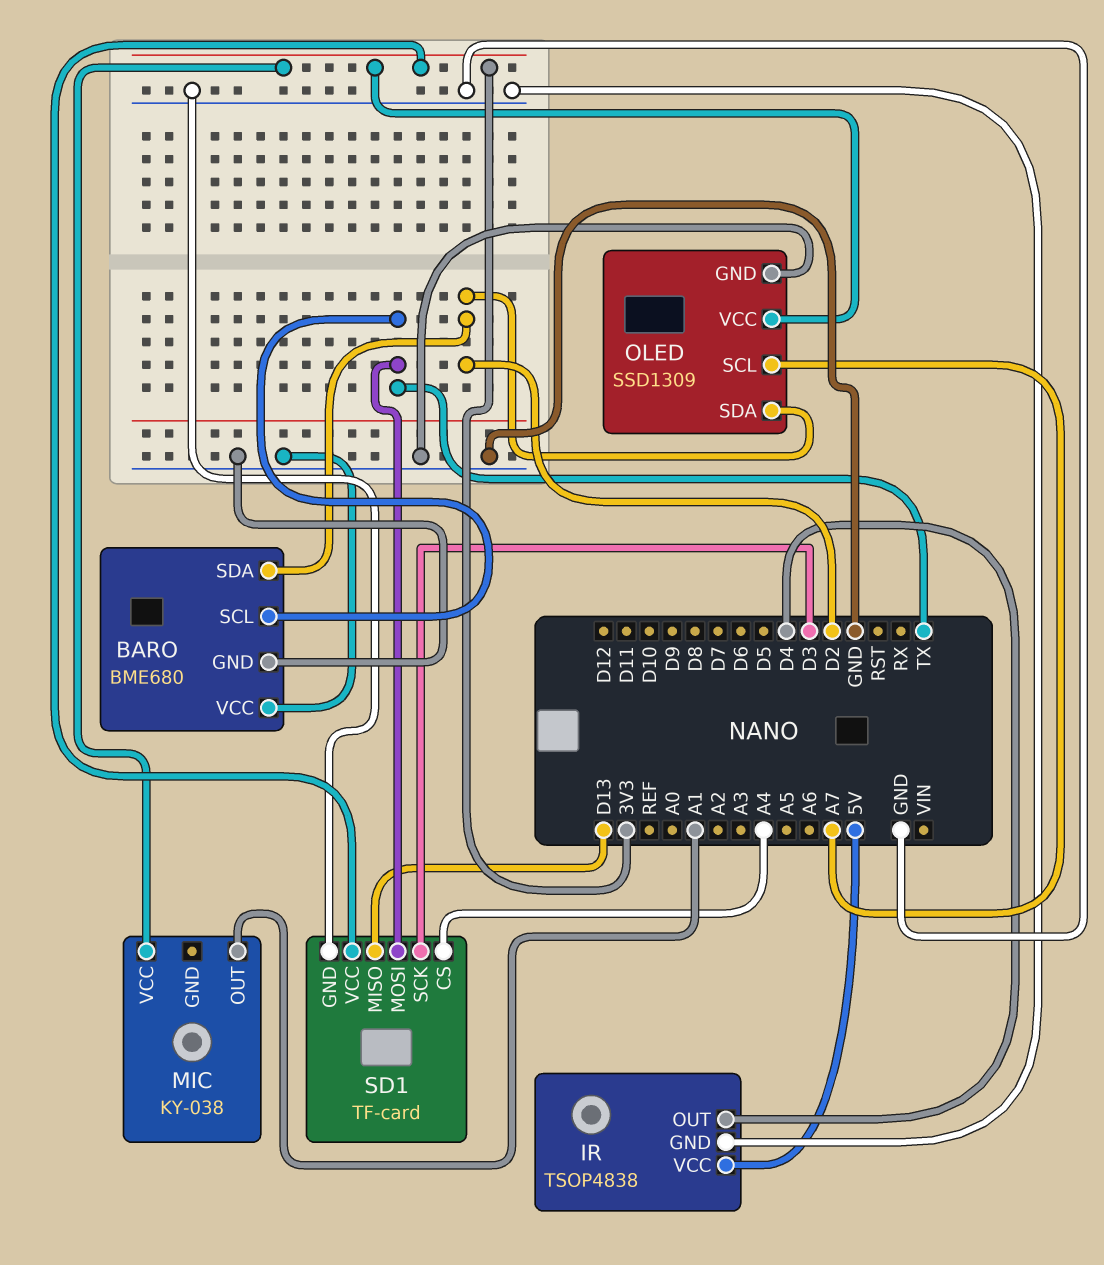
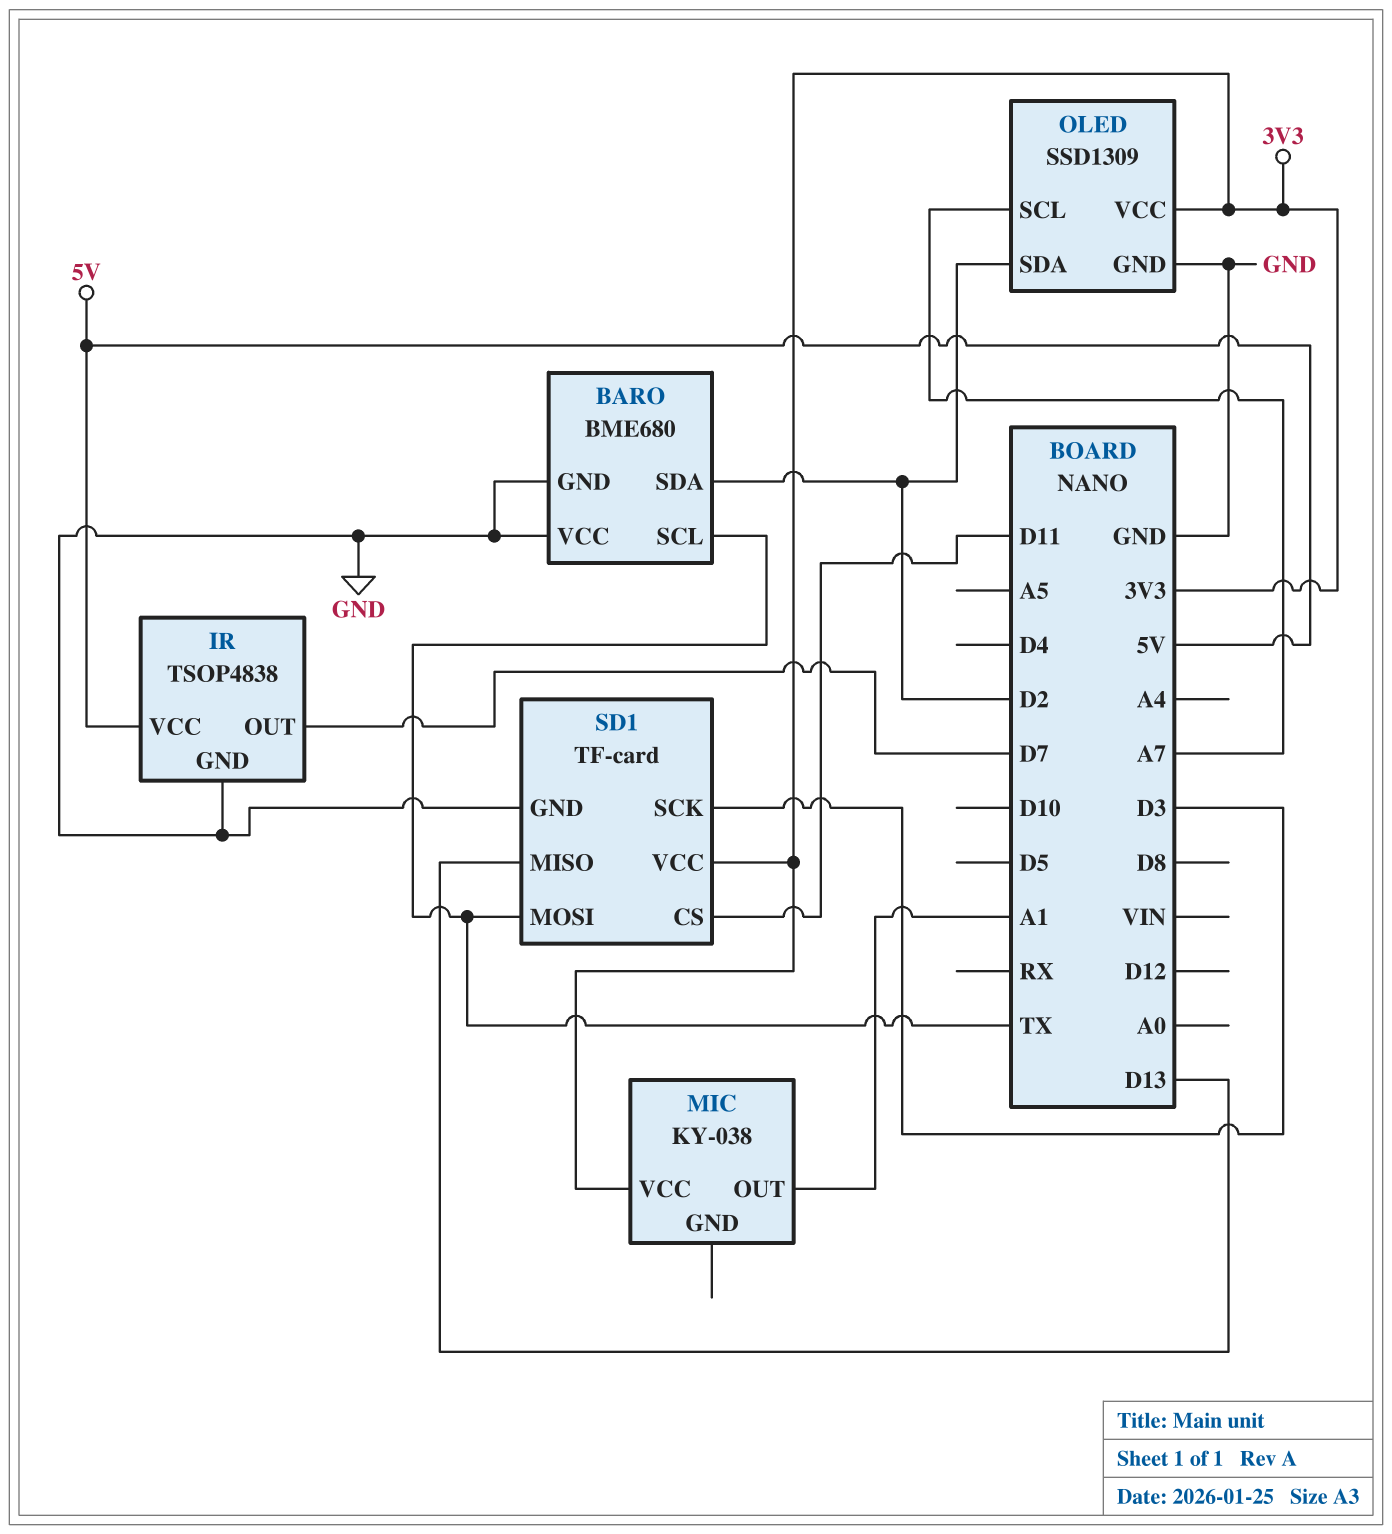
IR pin OUT: D4 -> D7
SD1 pin CS: A4 -> D11

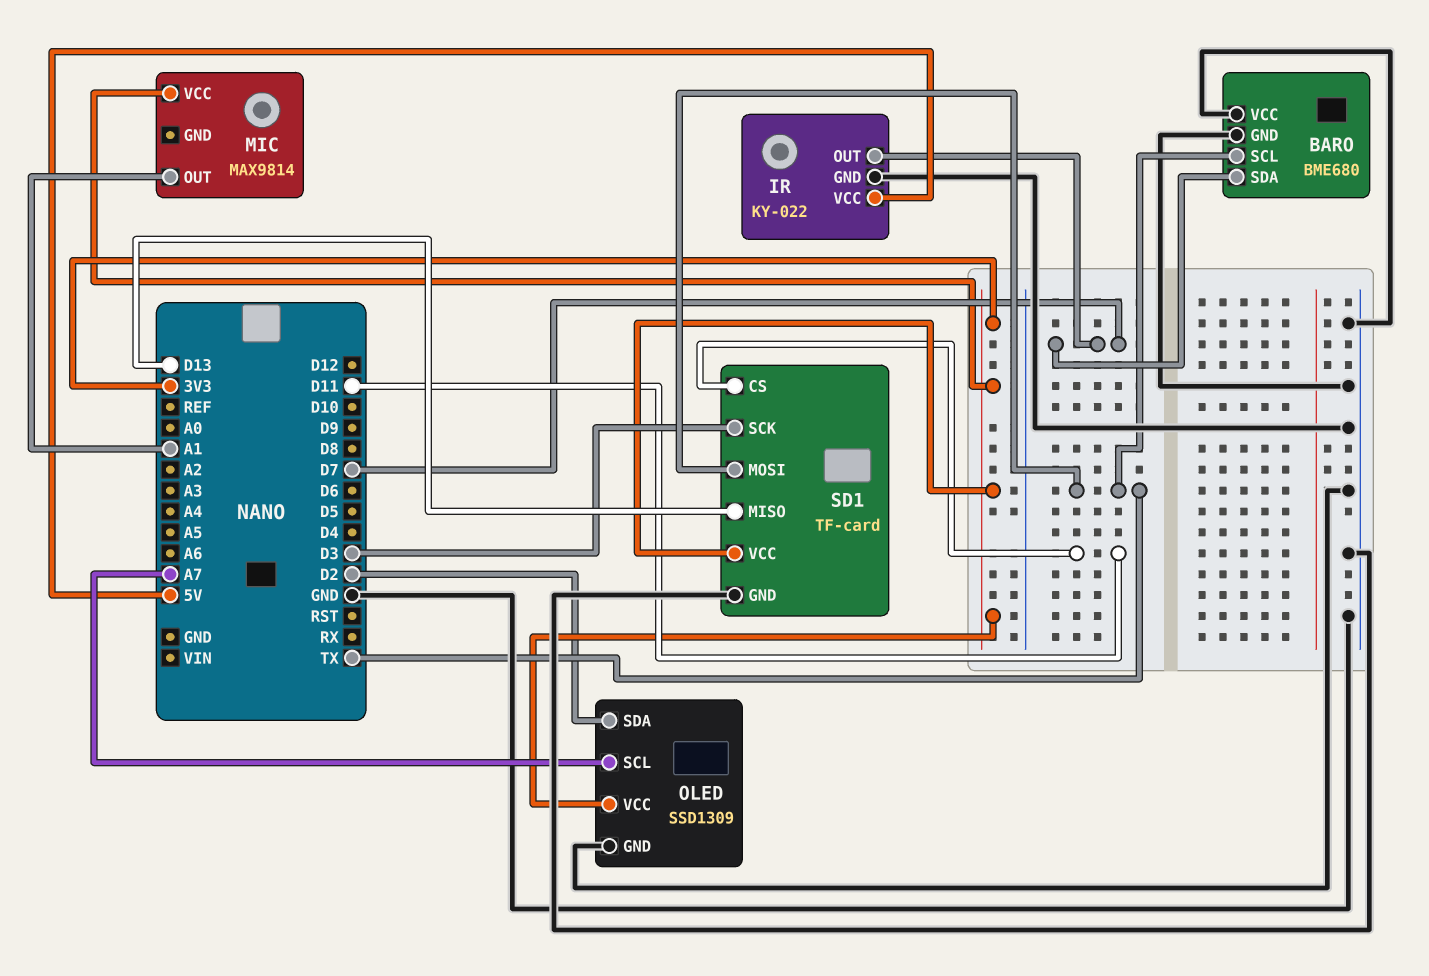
BARO pin SDA: D2 -> D7
IR: TSOP4838 -> KY-022
MIC: KY-038 -> MAX9814

